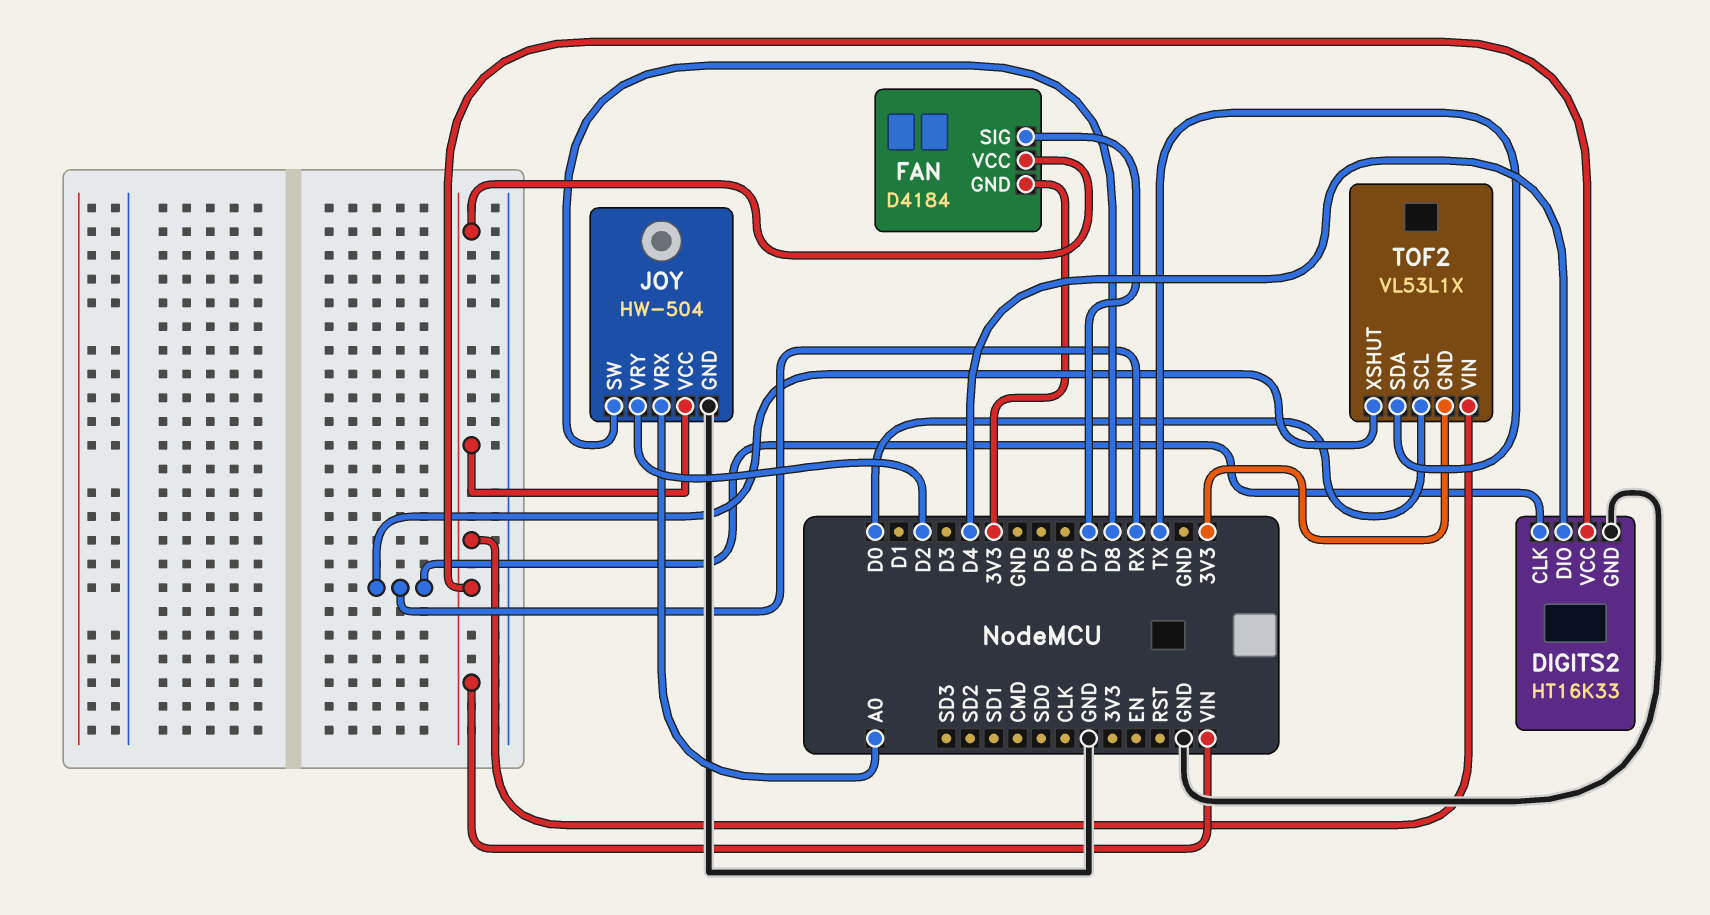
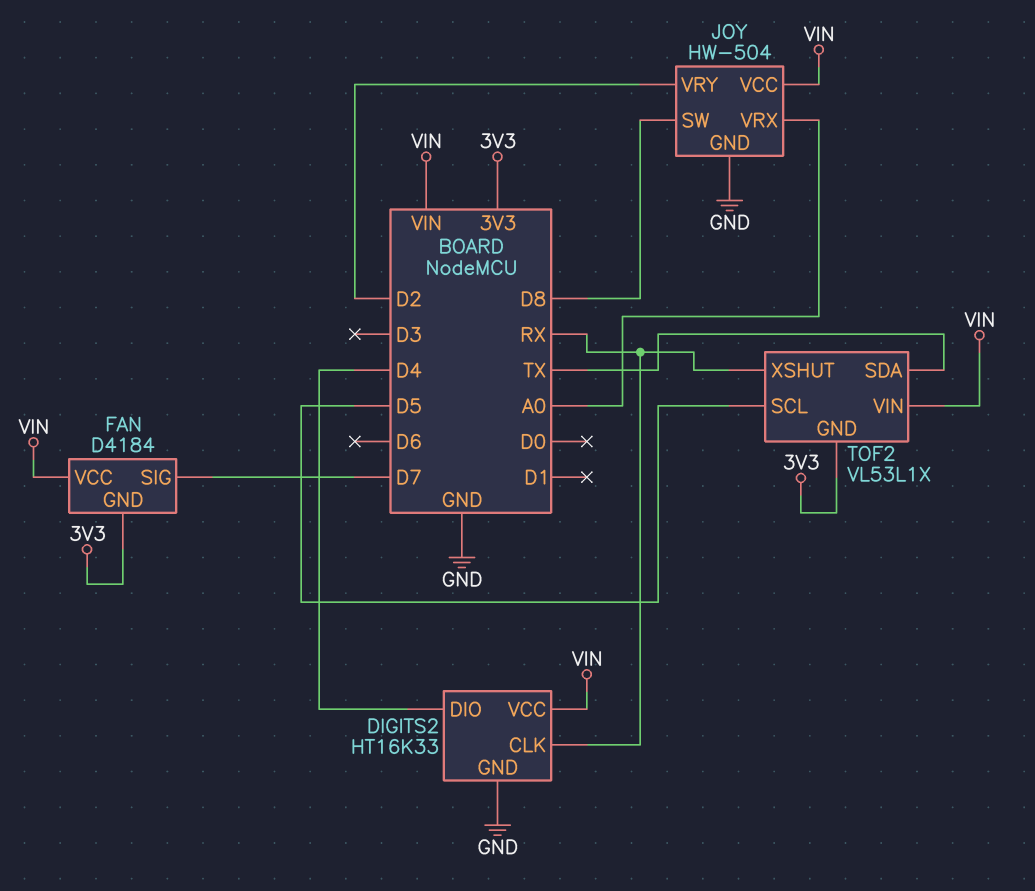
TOF2 pin SCL: D0 -> D5

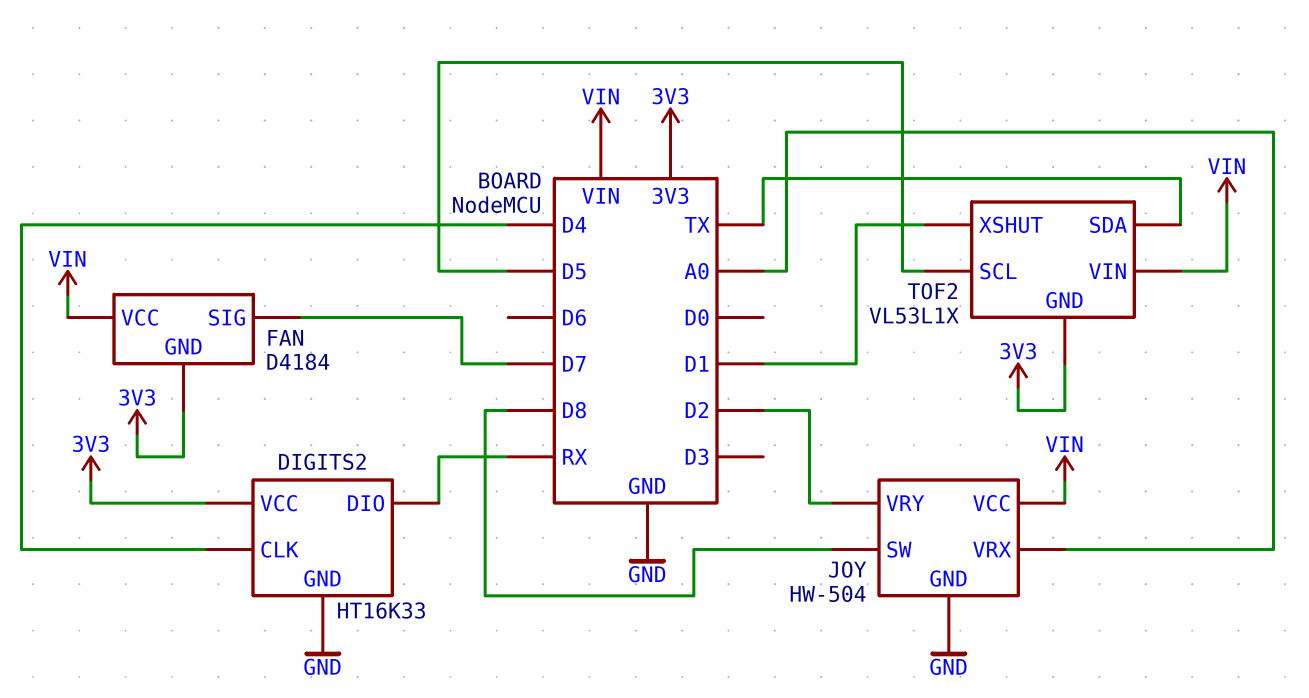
DIGITS2 pin CLK: RX -> D4
DIGITS2 pin DIO: D4 -> RX
DIGITS2 pin VCC: VIN -> 3V3
TOF2 pin XSHUT: RX -> D1

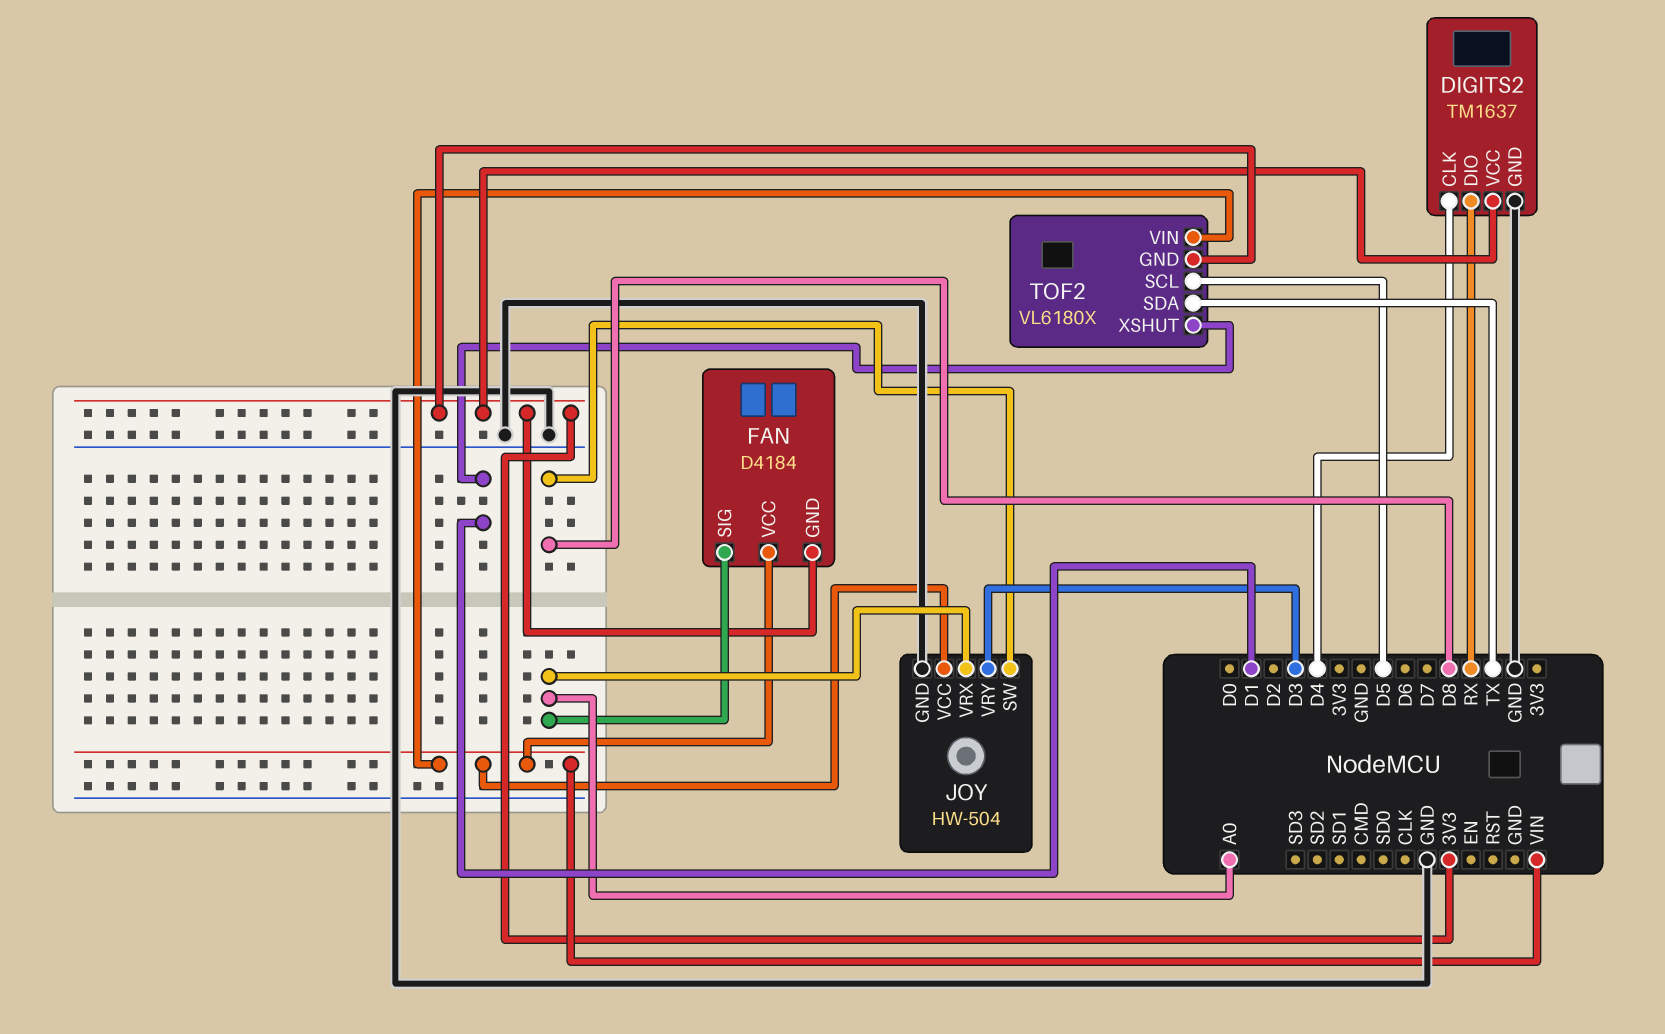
DIGITS2: HT16K33 -> TM1637
FAN pin SIG: D7 -> A0
JOY pin VRY: D2 -> D3
TOF2: VL53L1X -> VL6180X

